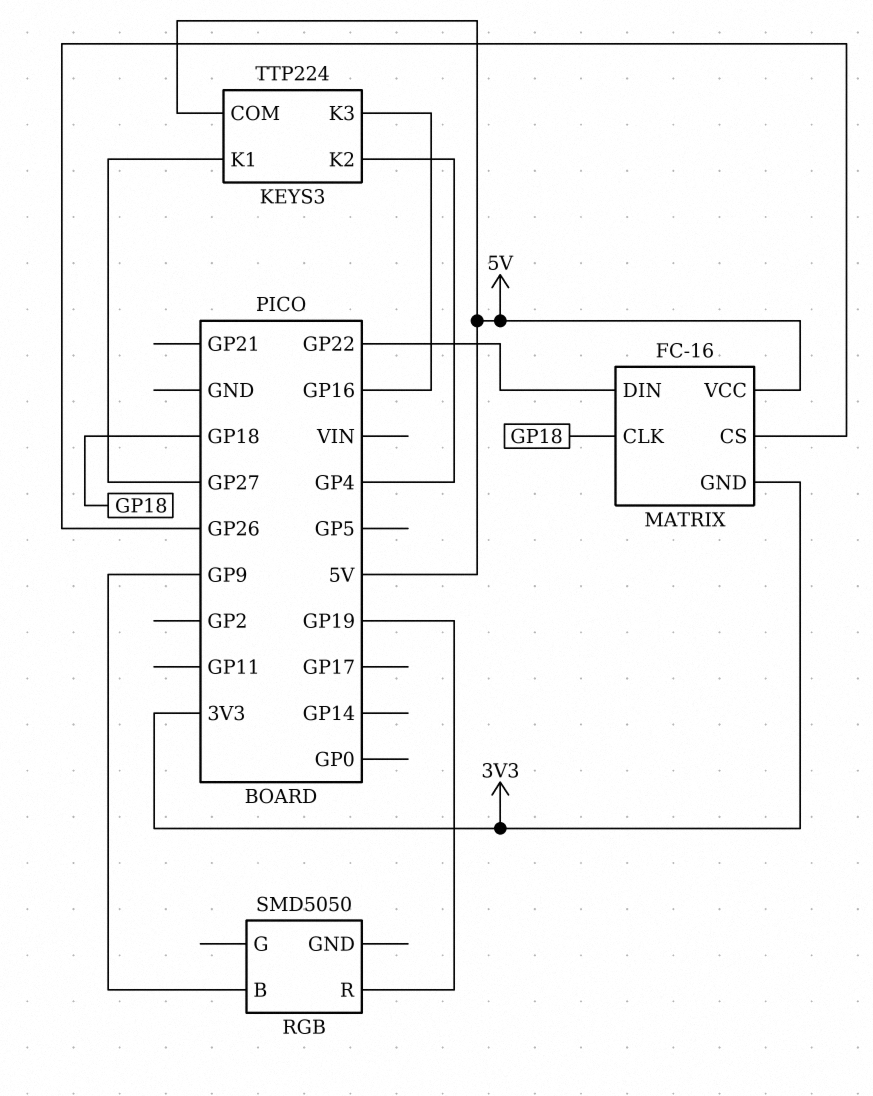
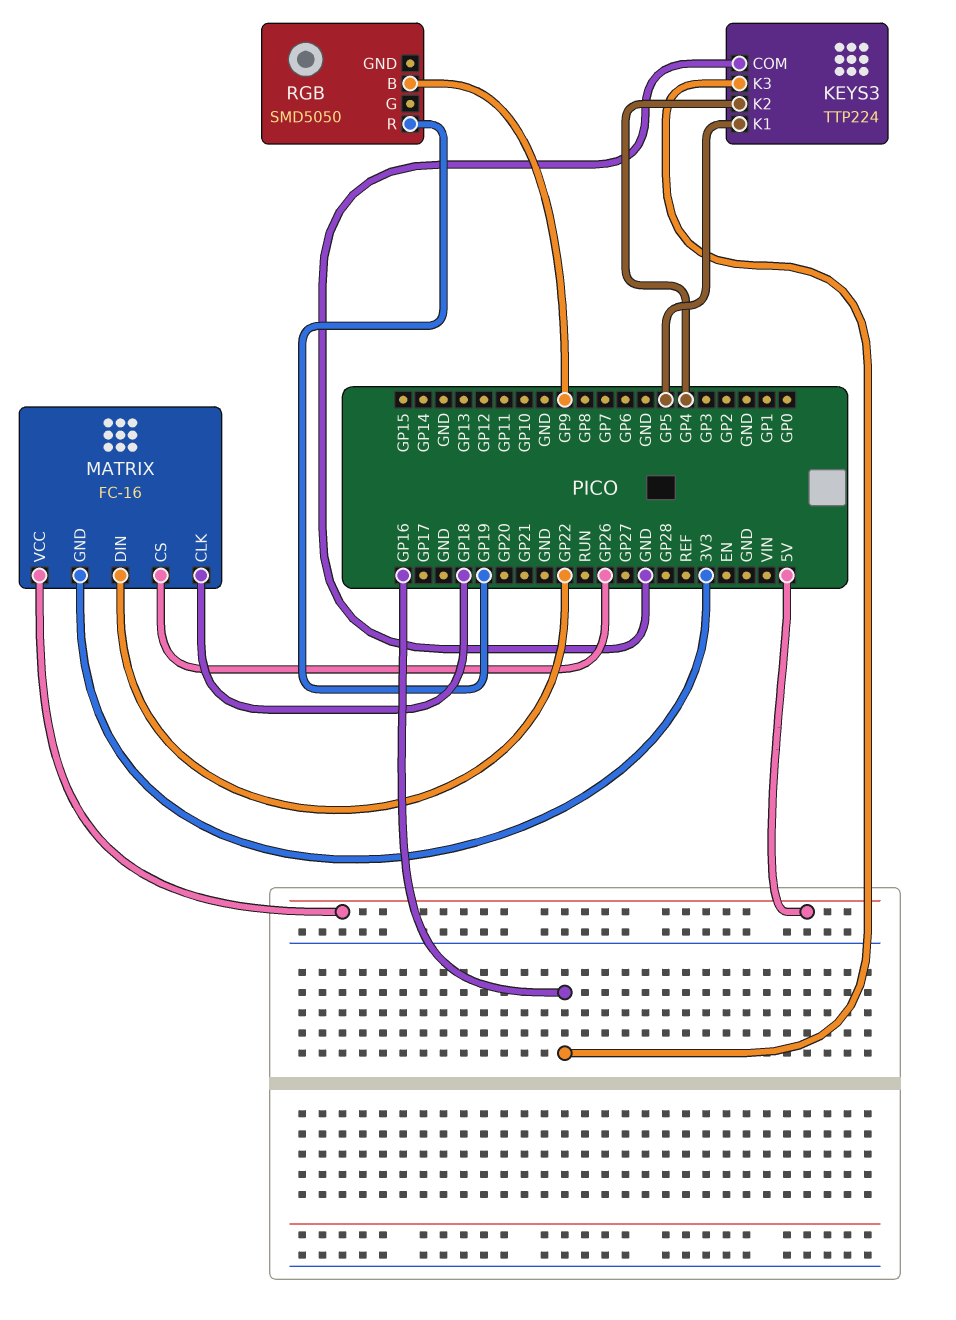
KEYS3 pin COM: 5V -> GND
KEYS3 pin K1: GP27 -> GP5

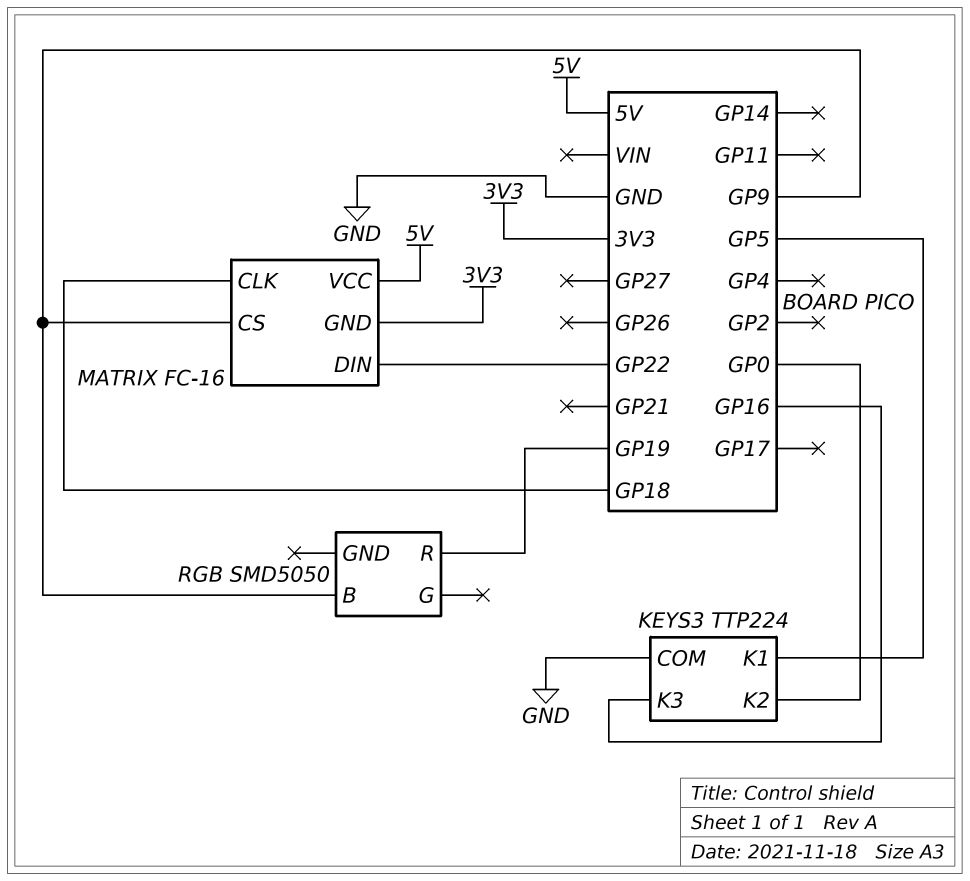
KEYS3 pin K2: GP4 -> GP0
MATRIX pin CS: GP26 -> GP9

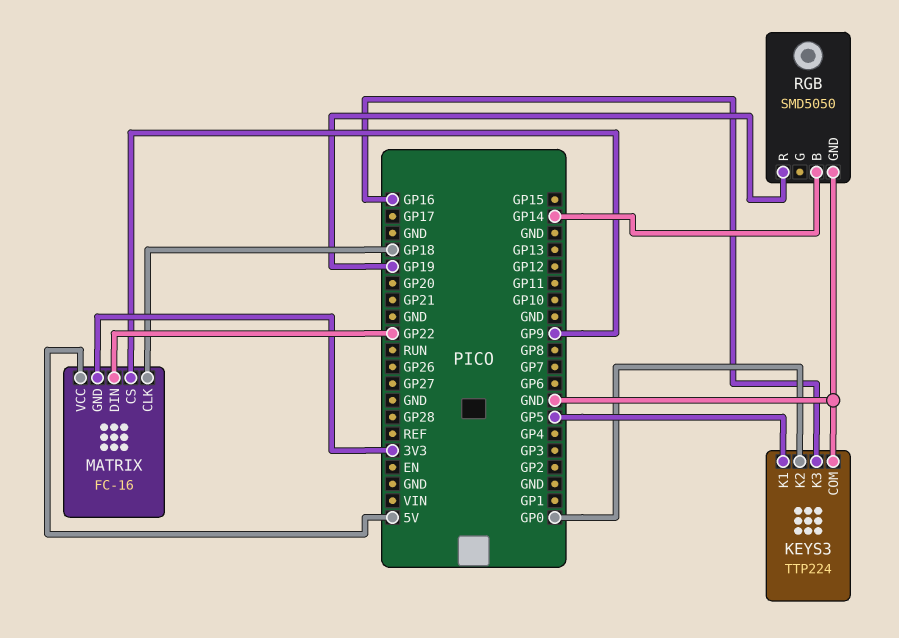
RGB pin B: GP9 -> GP14
RGB pin GND: none -> GND

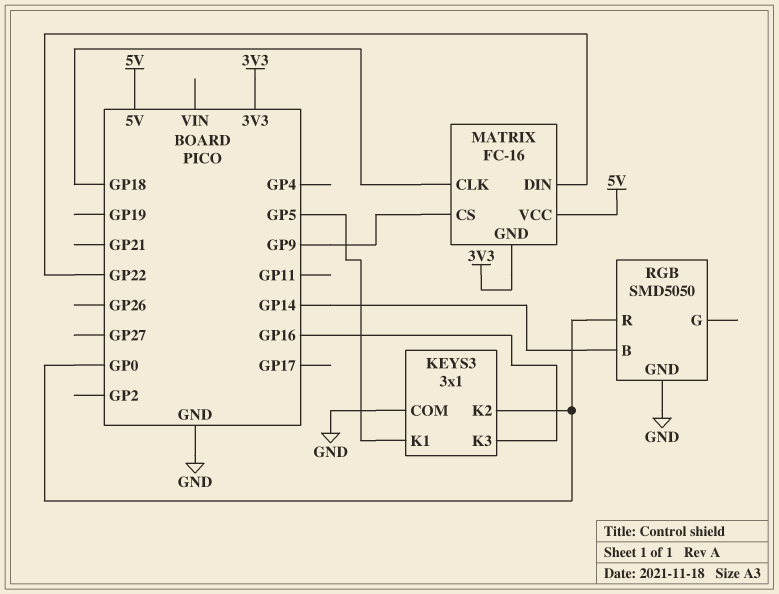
KEYS3: TTP224 -> 3x1
RGB pin R: GP19 -> GP0

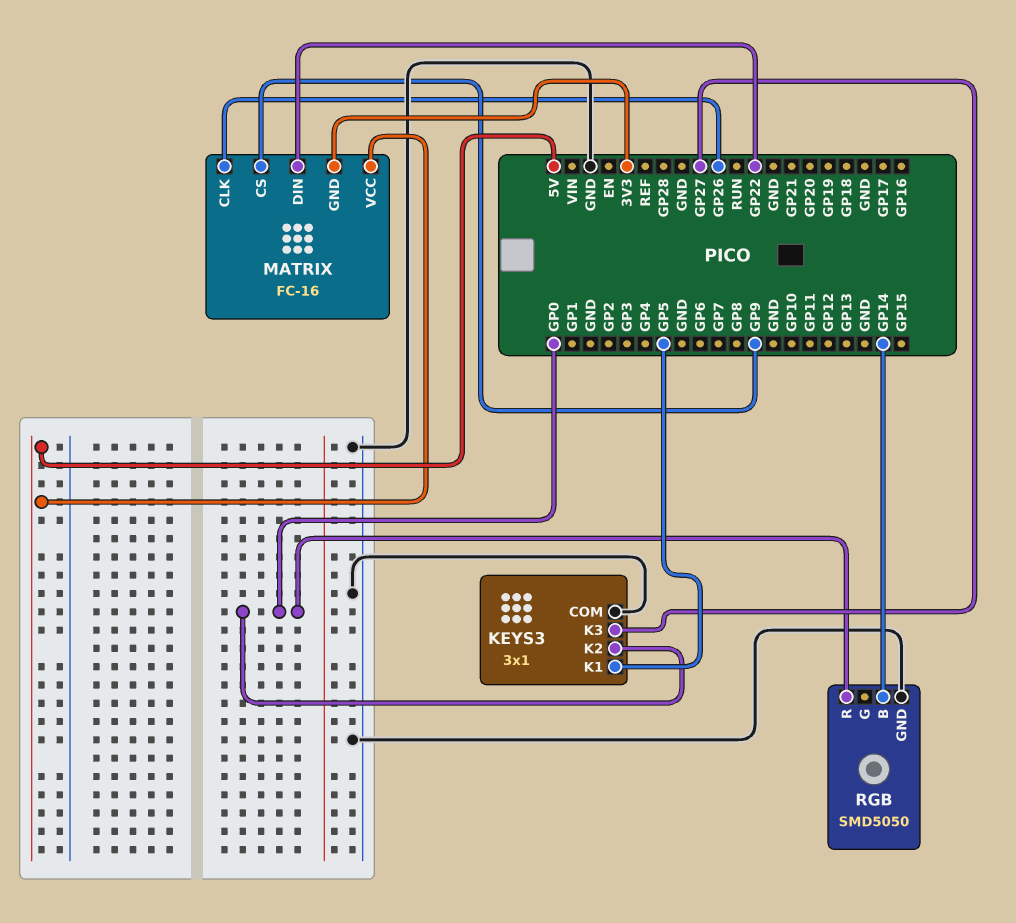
KEYS3 pin K3: GP16 -> GP27
MATRIX pin CLK: GP18 -> GP26

